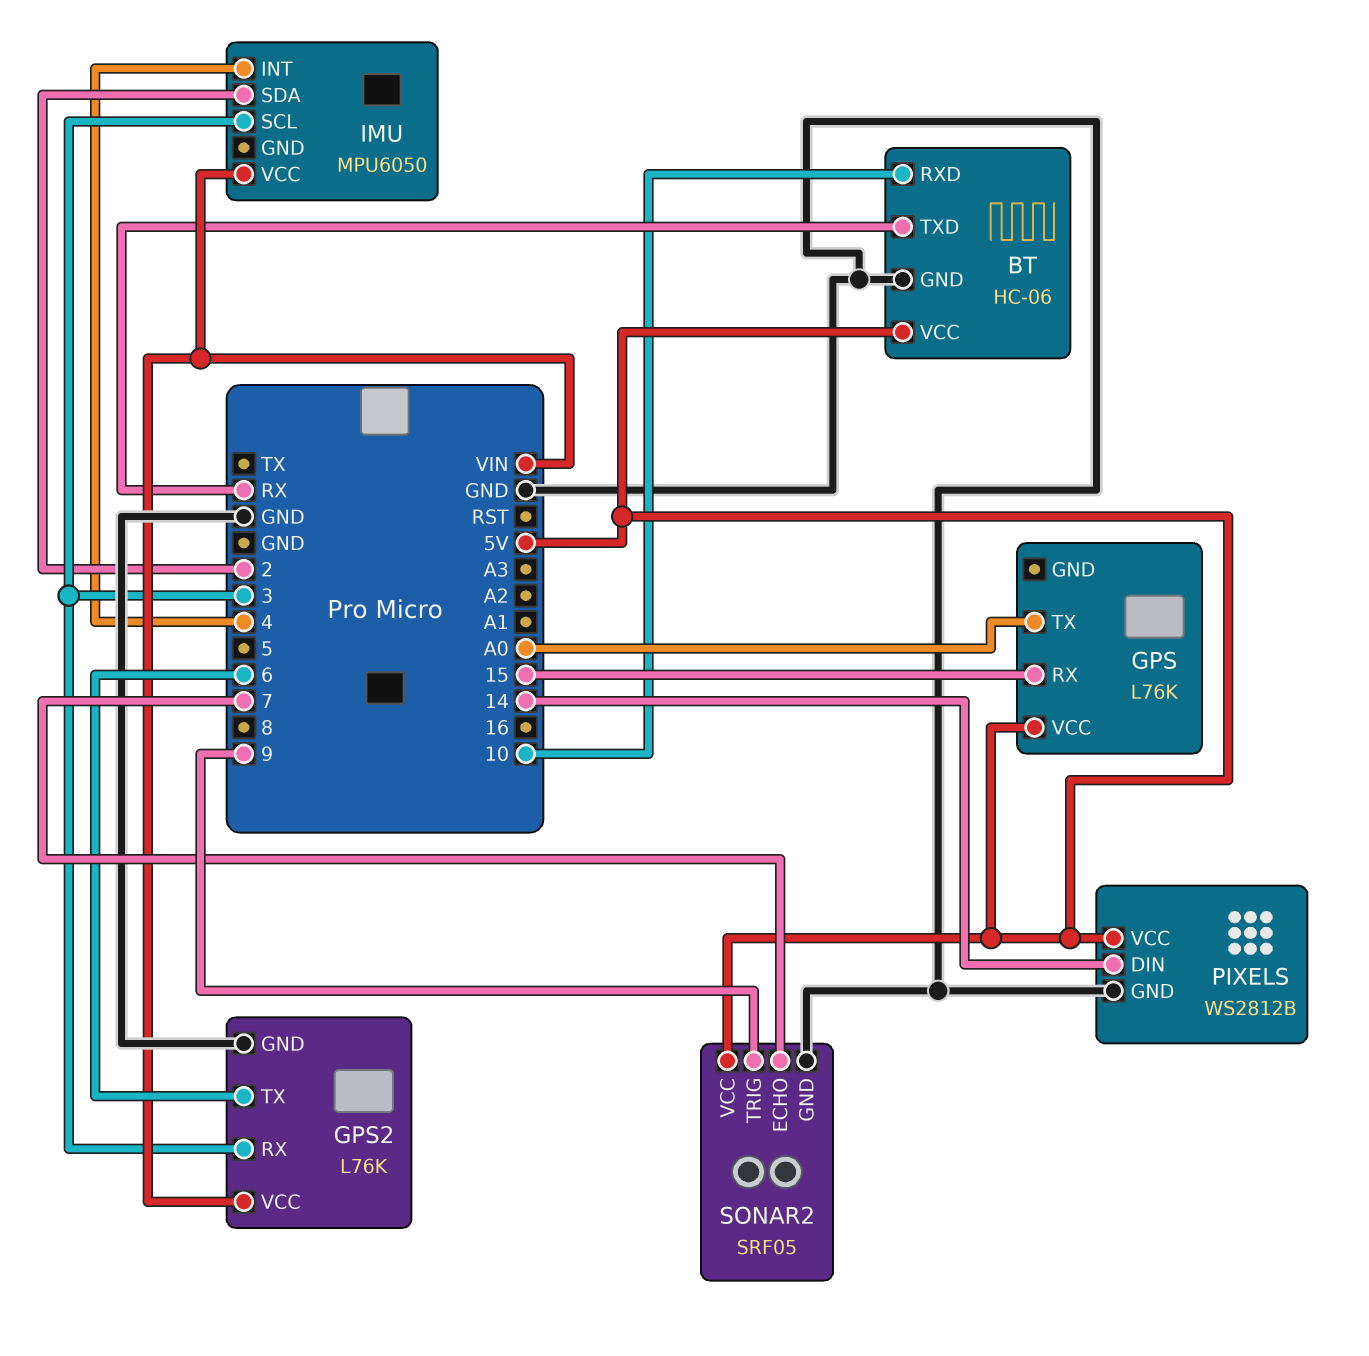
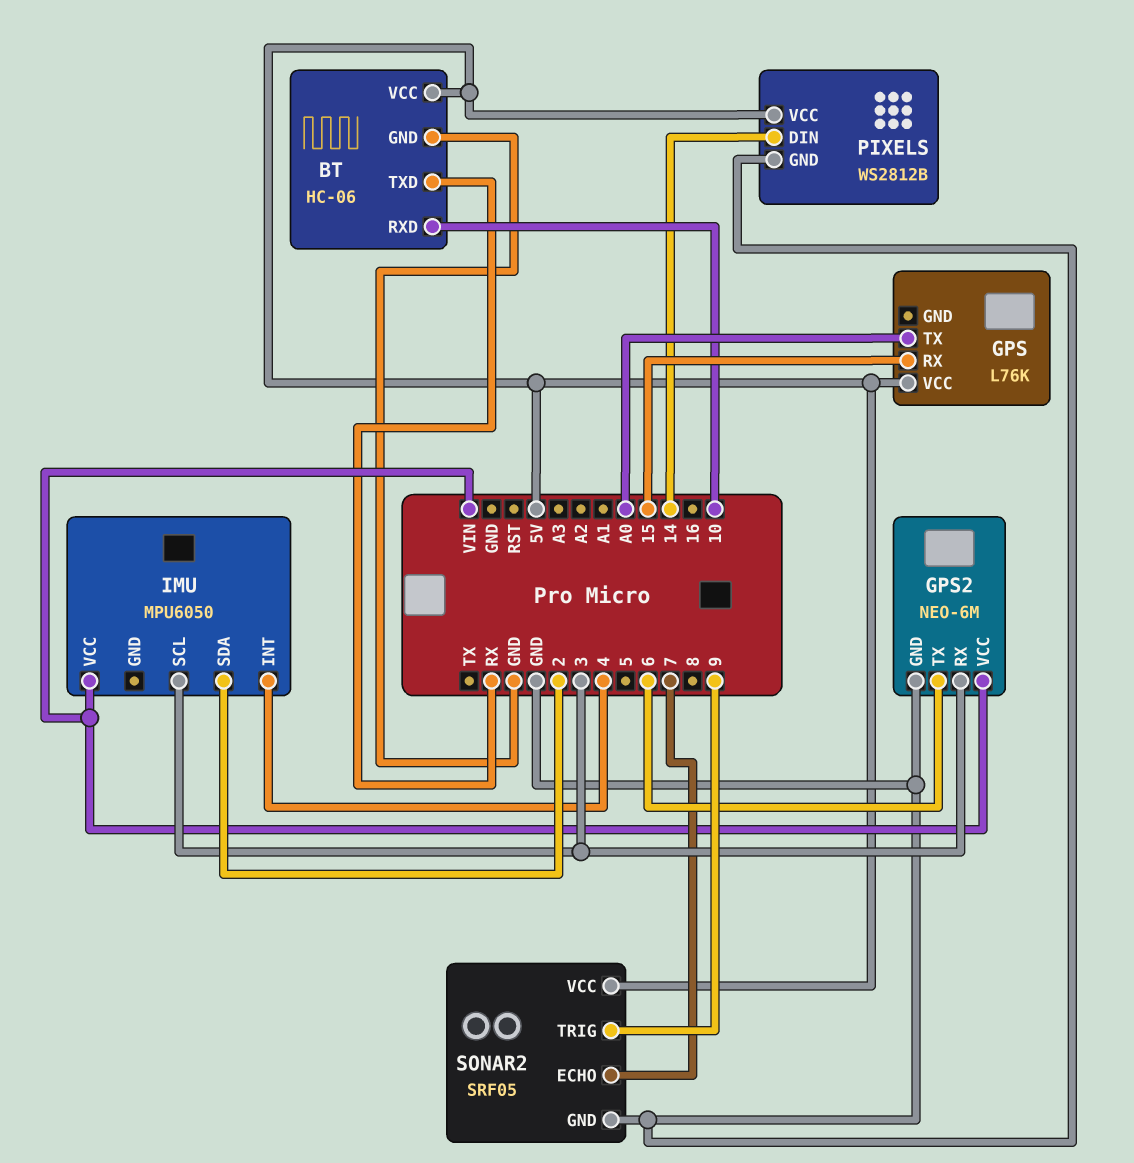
GPS2: L76K -> NEO-6M

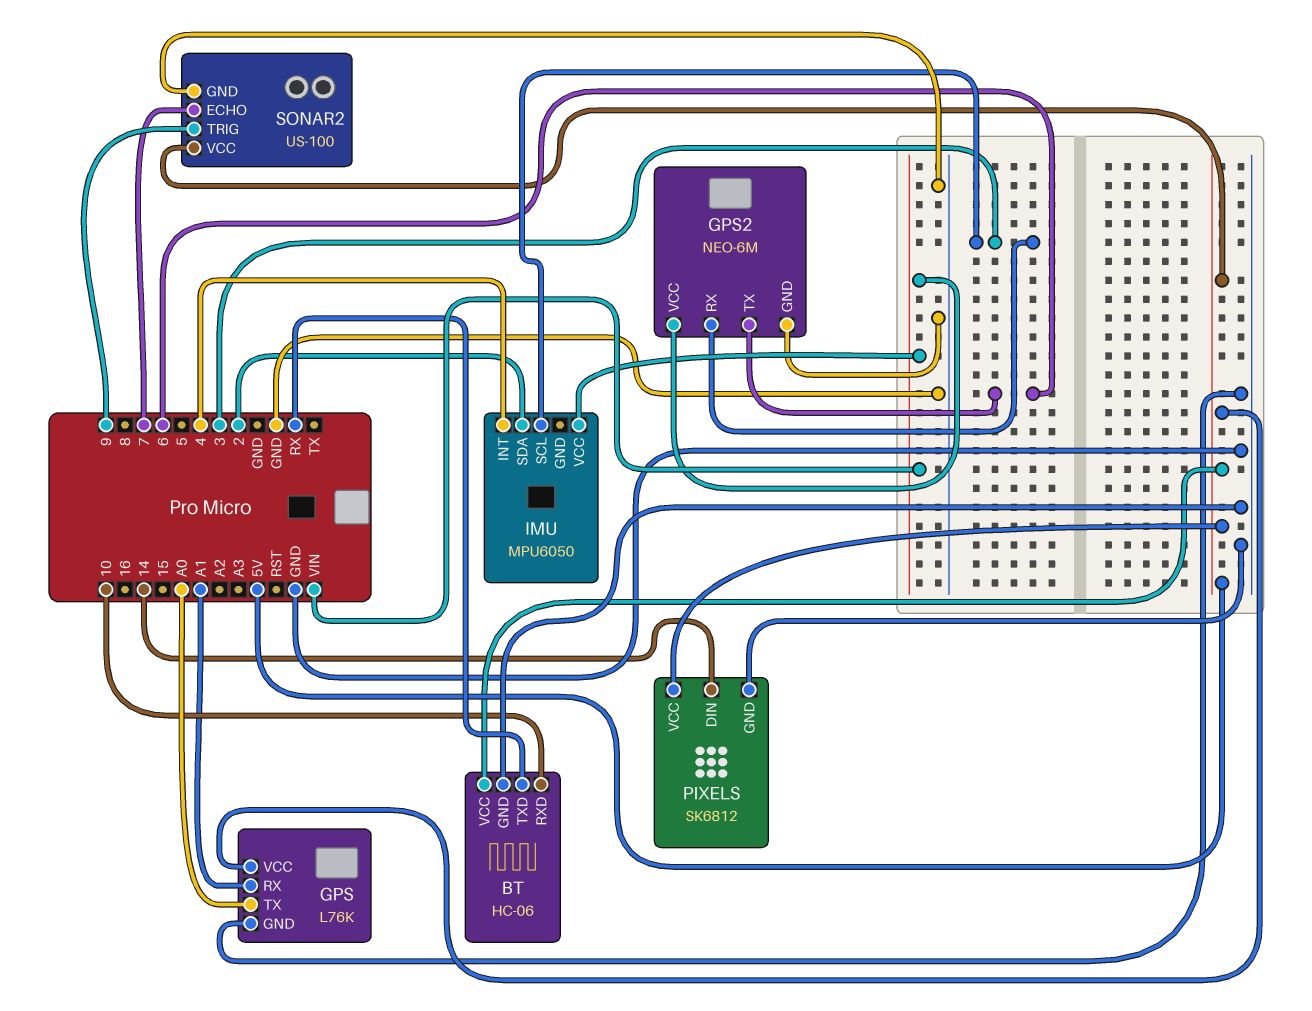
GPS pin GND: none -> GND
GPS pin RX: 15 -> A1
PIXELS: WS2812B -> SK6812
SONAR2: SRF05 -> US-100

